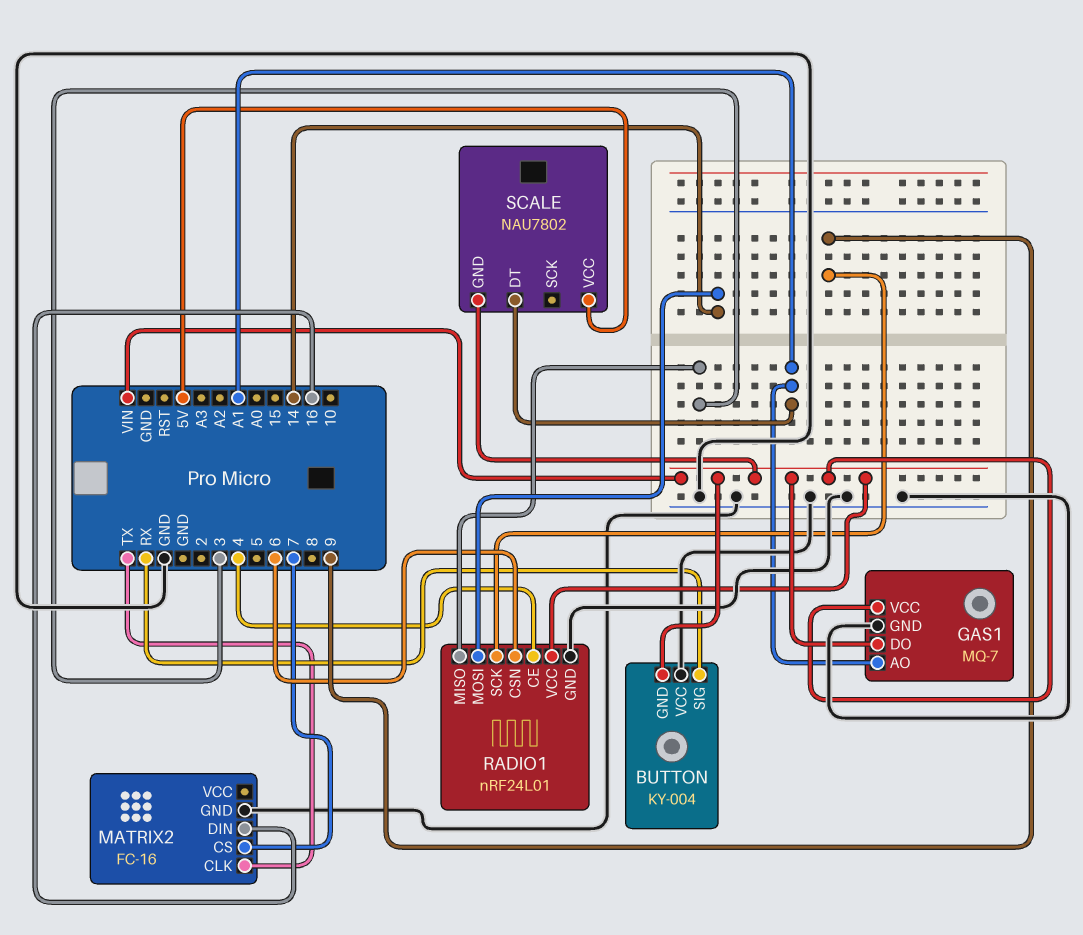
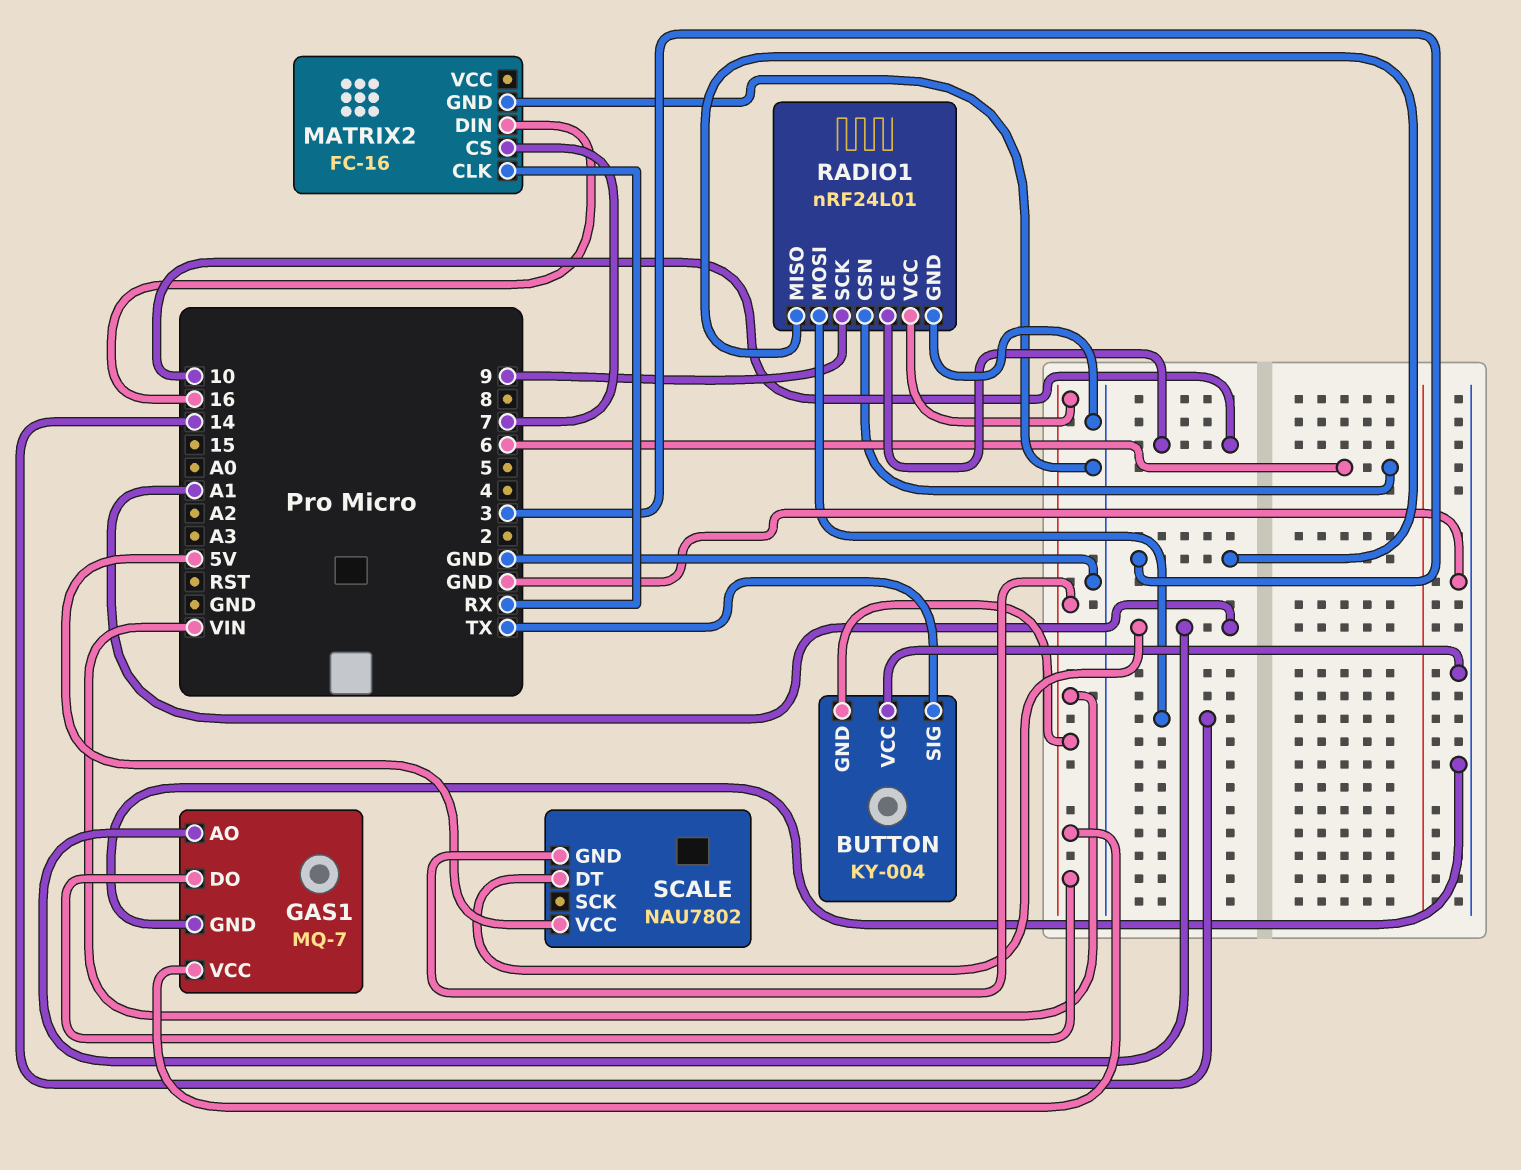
BUTTON pin SIG: RX -> TX
MATRIX2 pin CLK: TX -> RX
RADIO1 pin CE: 4 -> 10

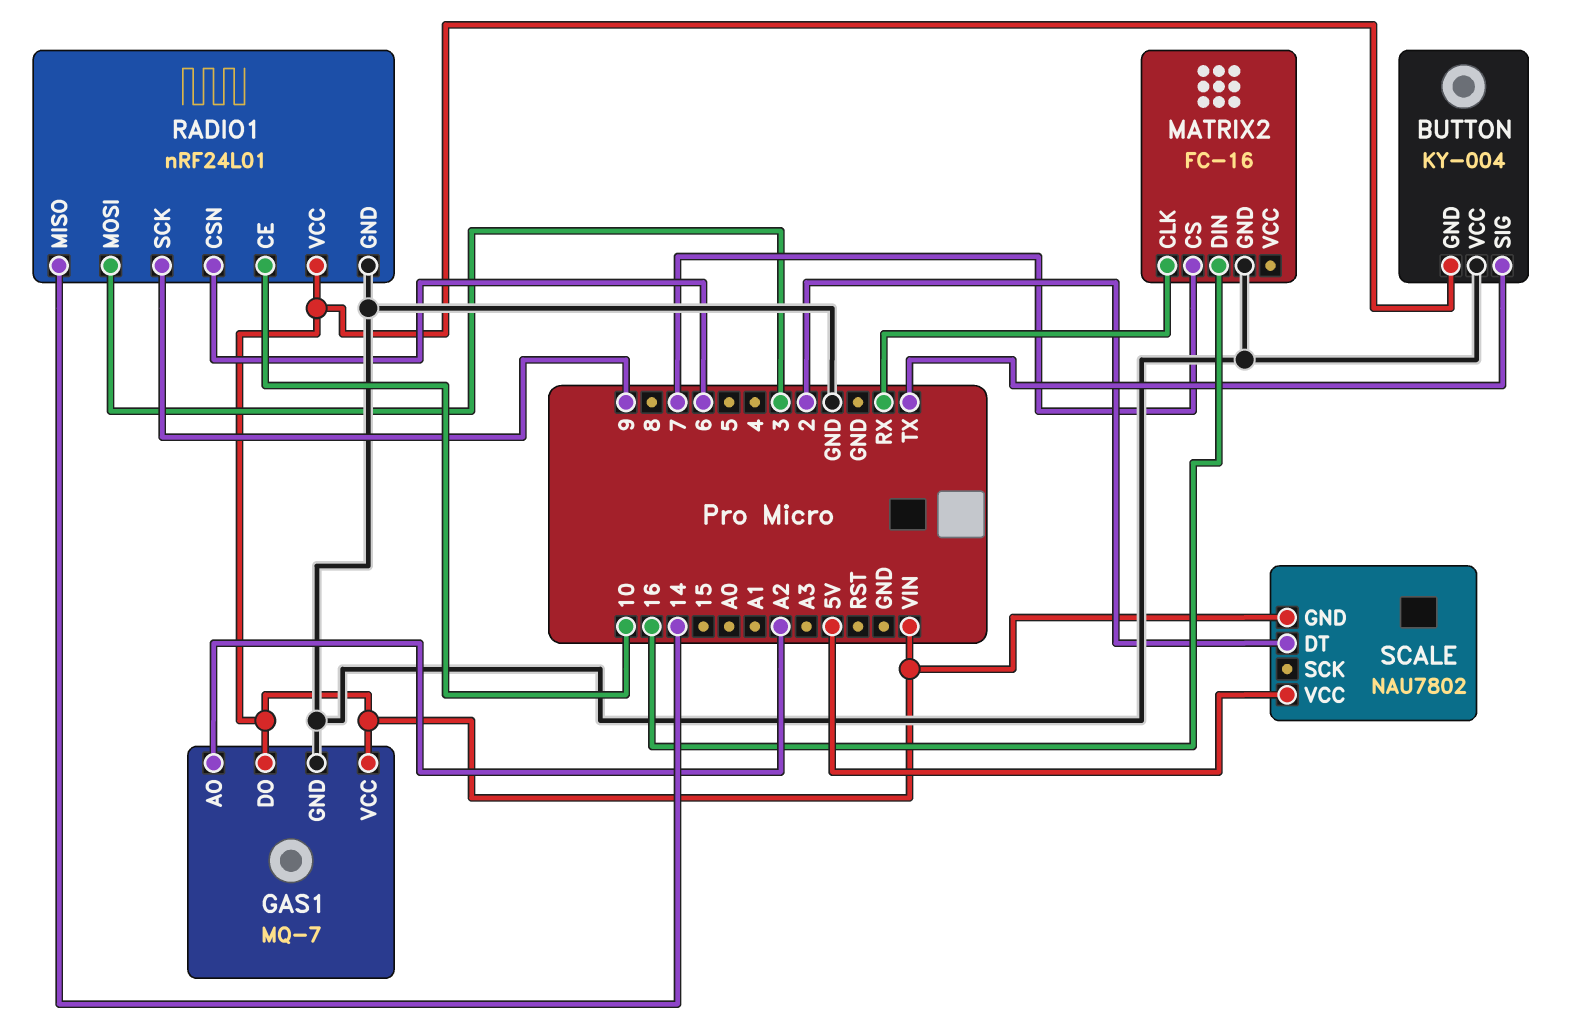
GAS1 pin AO: A1 -> A2
RADIO1 pin MISO: 3 -> 14
RADIO1 pin MOSI: 14 -> 3
SCALE pin DT: A1 -> 2

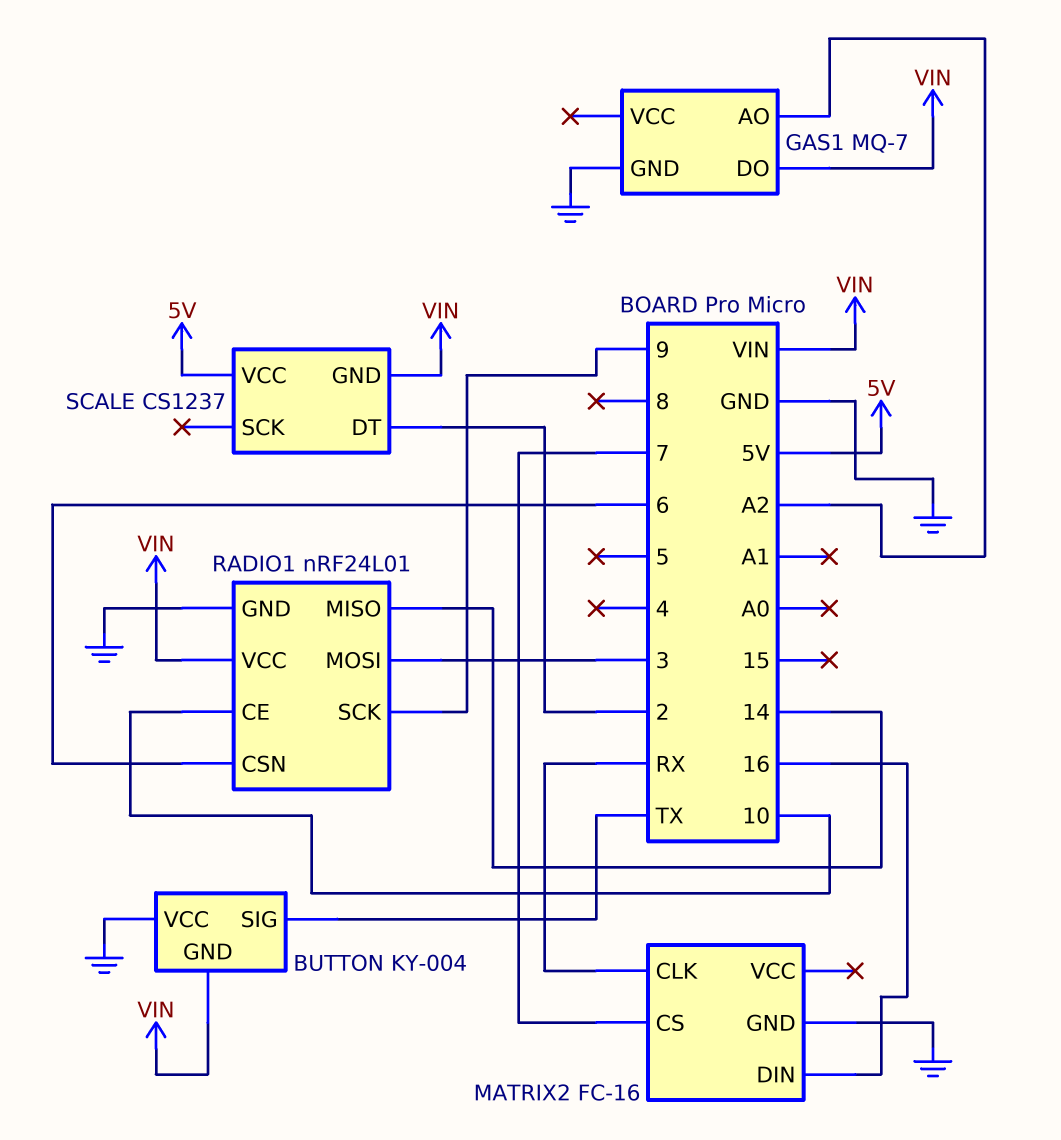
GAS1 pin VCC: VIN -> none
SCALE: NAU7802 -> CS1237

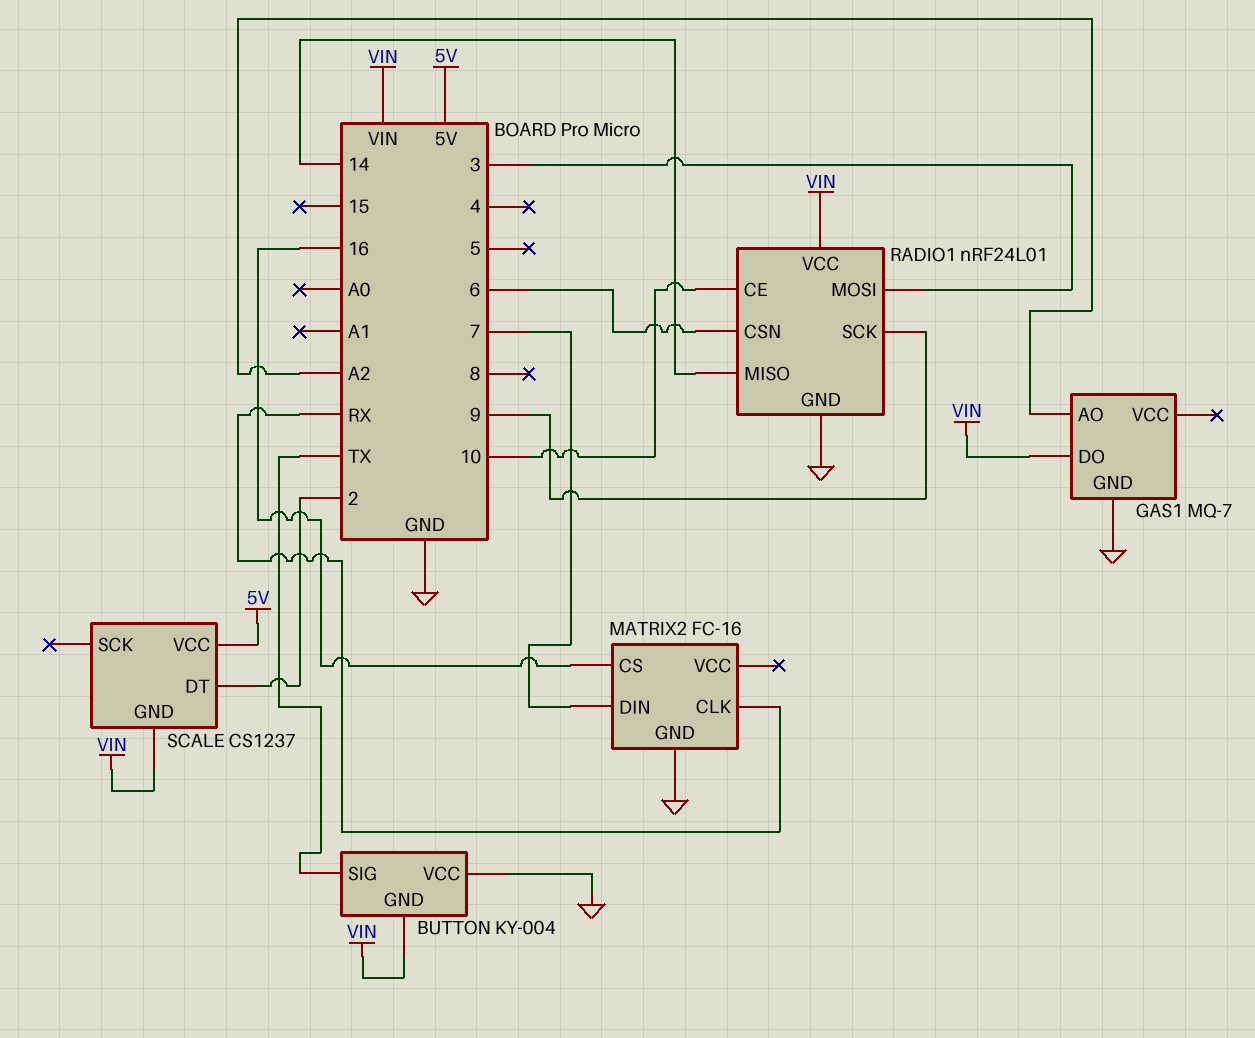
MATRIX2 pin CS: 7 -> 16
MATRIX2 pin DIN: 16 -> 7

